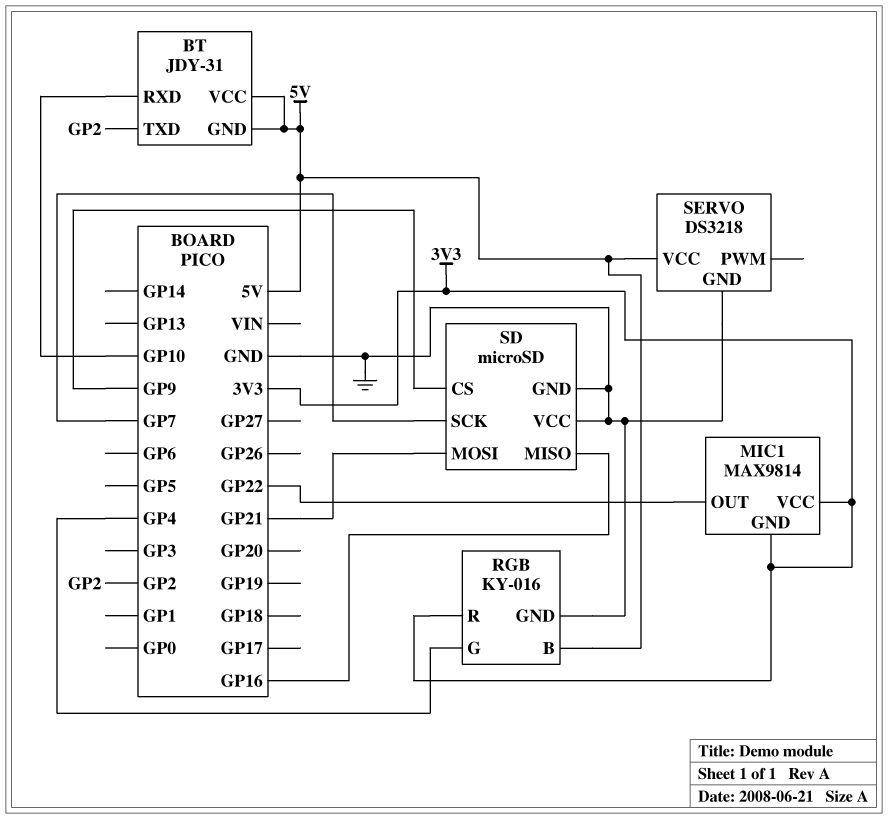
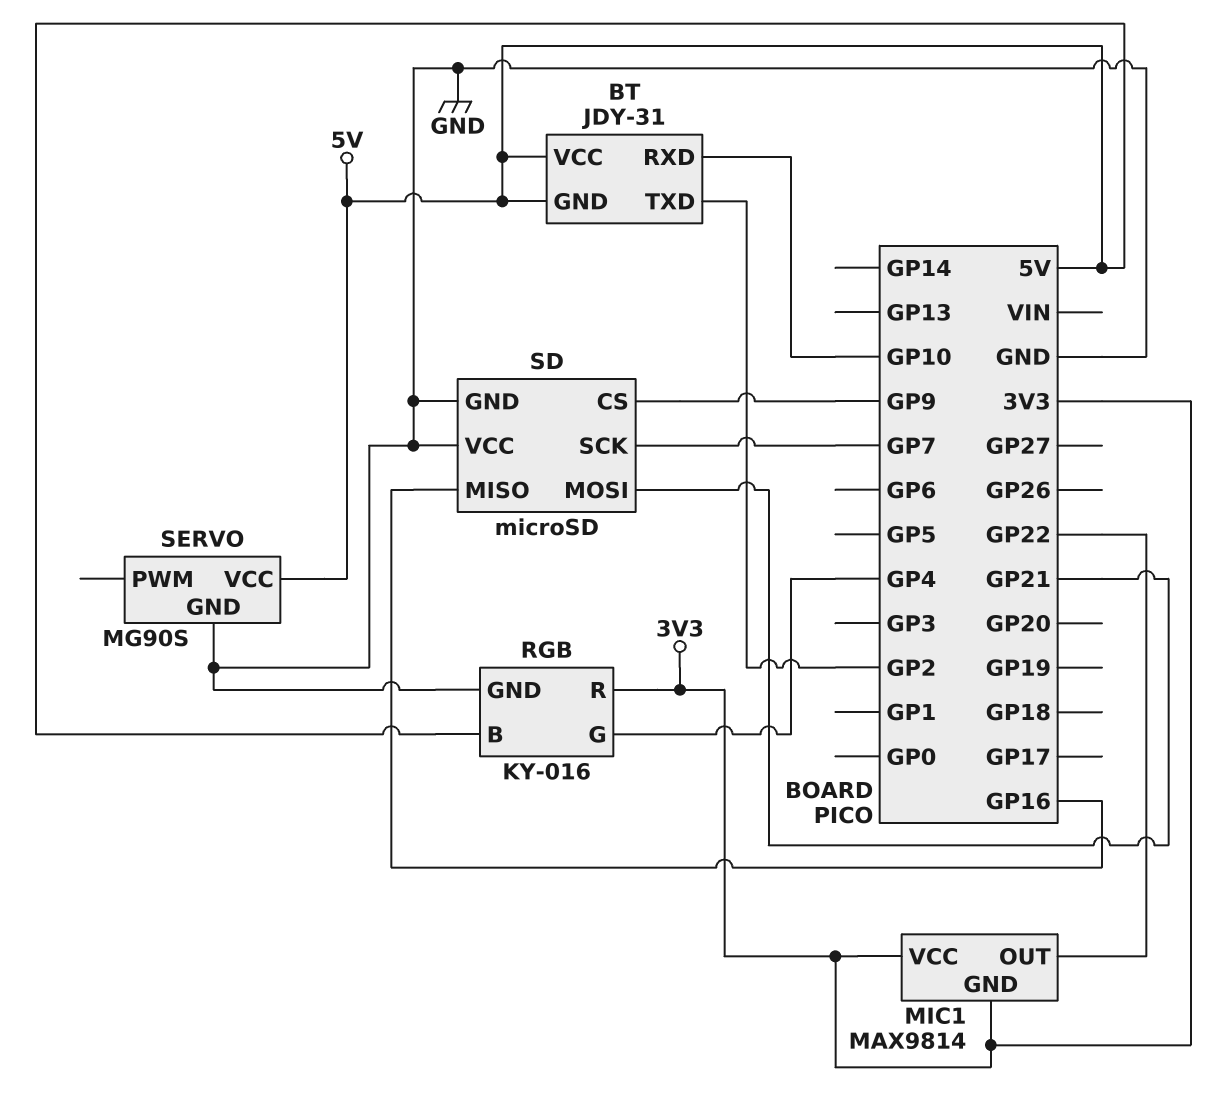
SERVO: DS3218 -> MG90S

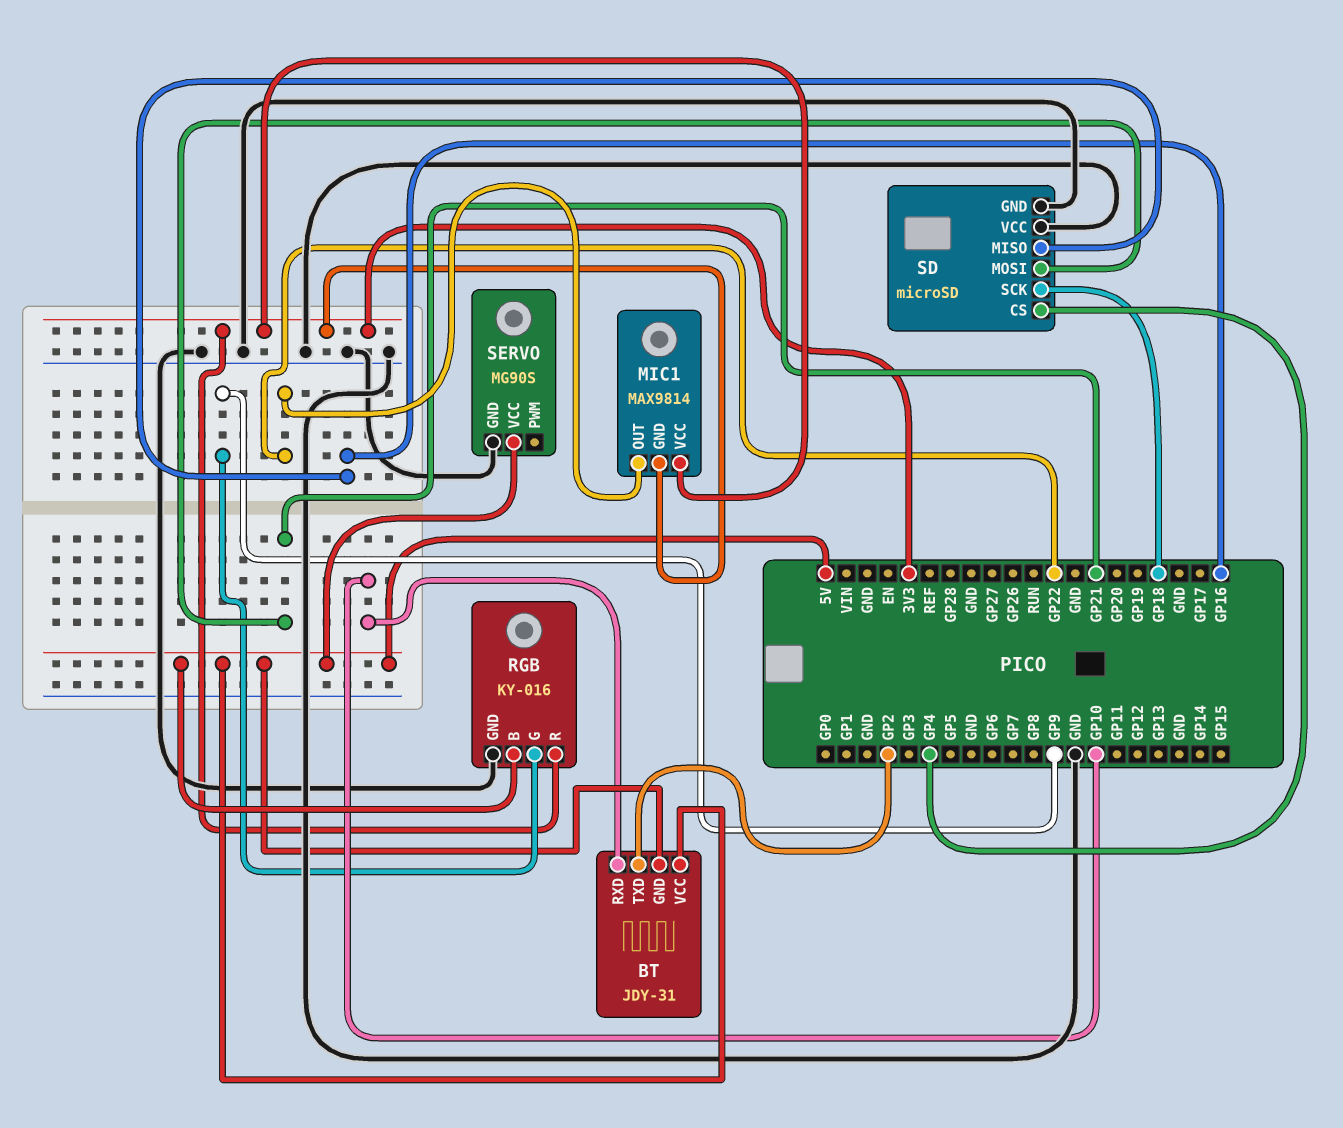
RGB pin G: GP4 -> GP9
SD pin CS: GP9 -> GP4
SD pin SCK: GP7 -> GP18

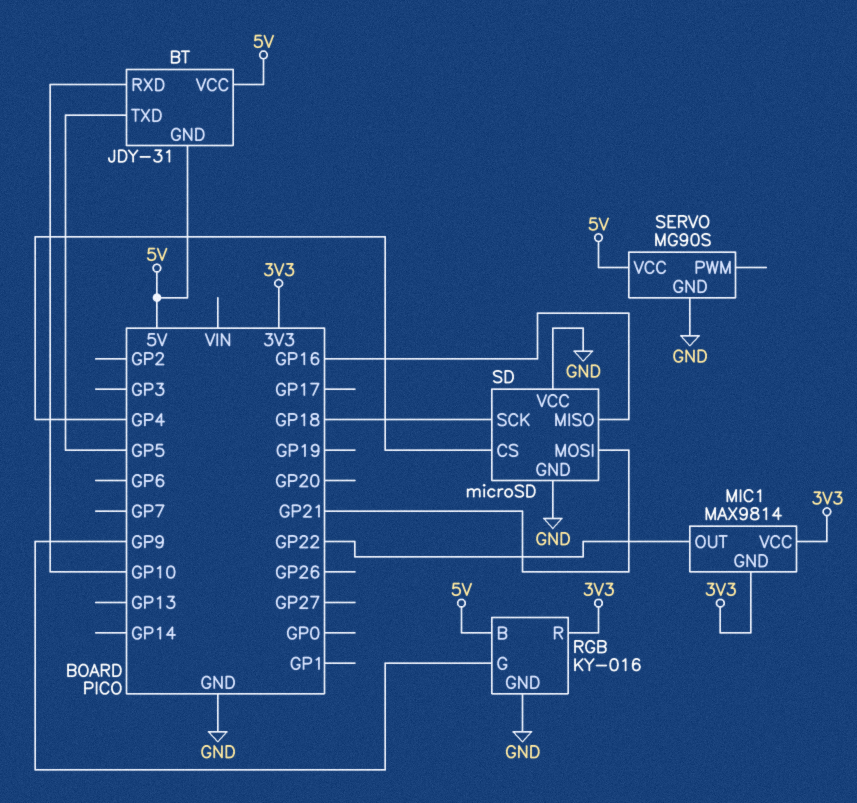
BT pin TXD: GP2 -> GP5

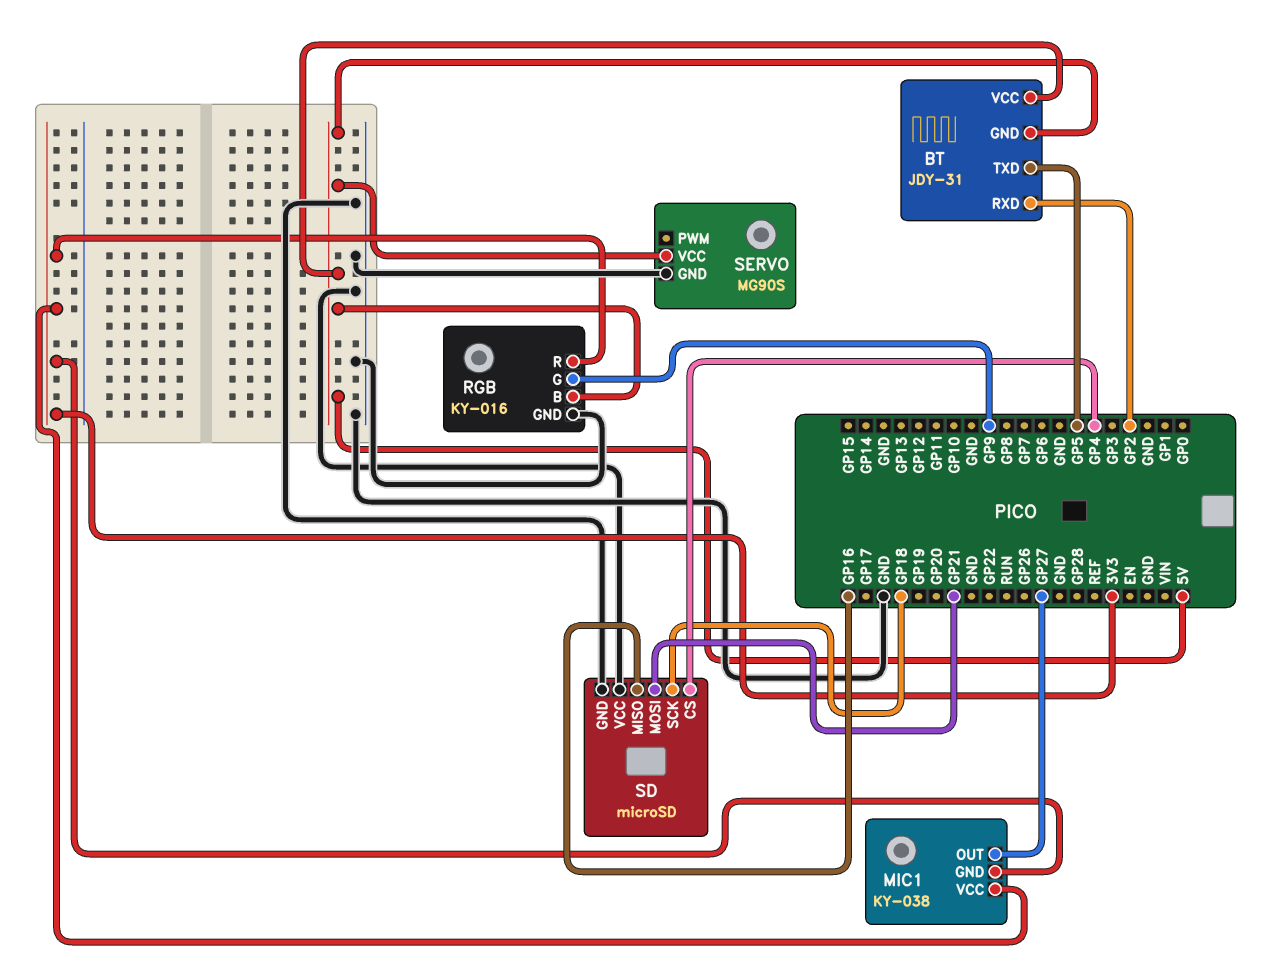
BT pin RXD: GP10 -> GP2
MIC1: MAX9814 -> KY-038
MIC1 pin OUT: GP22 -> GP27

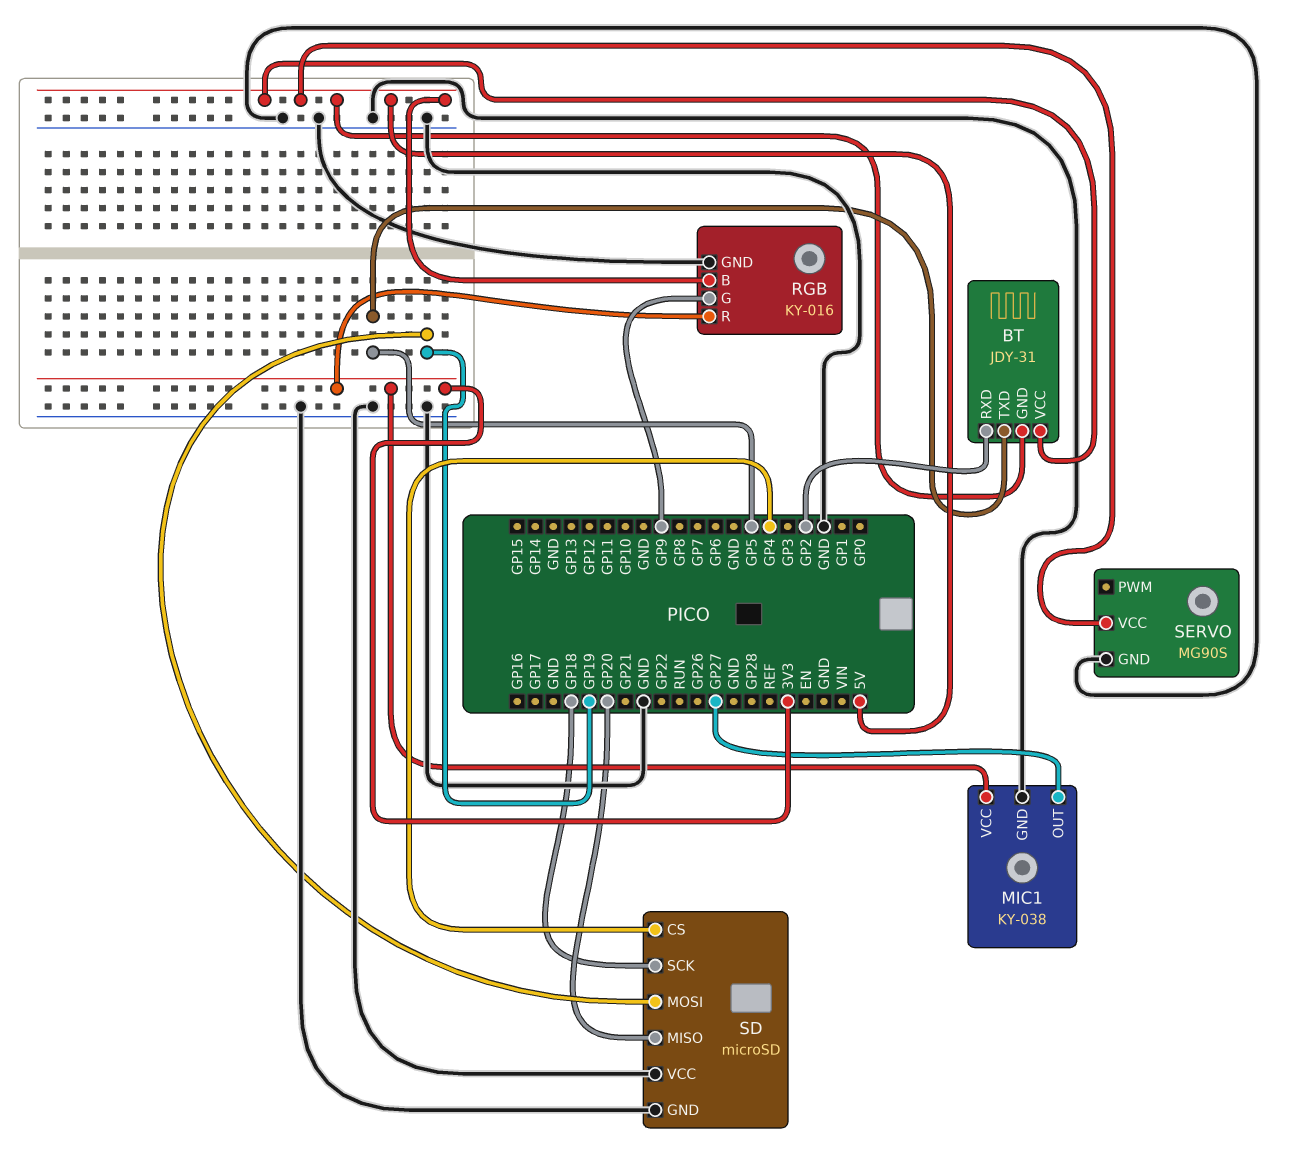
MIC1 pin GND: 3V3 -> GND
SD pin MISO: GP16 -> GP20
SD pin MOSI: GP21 -> GP19

